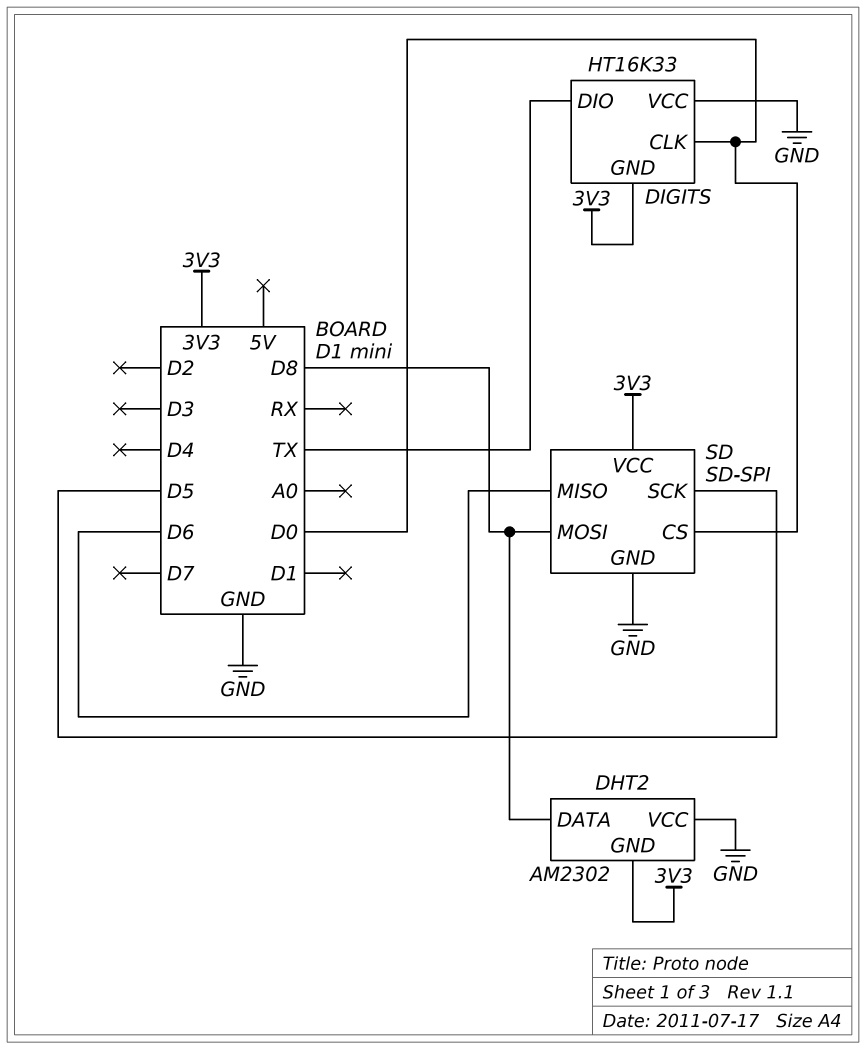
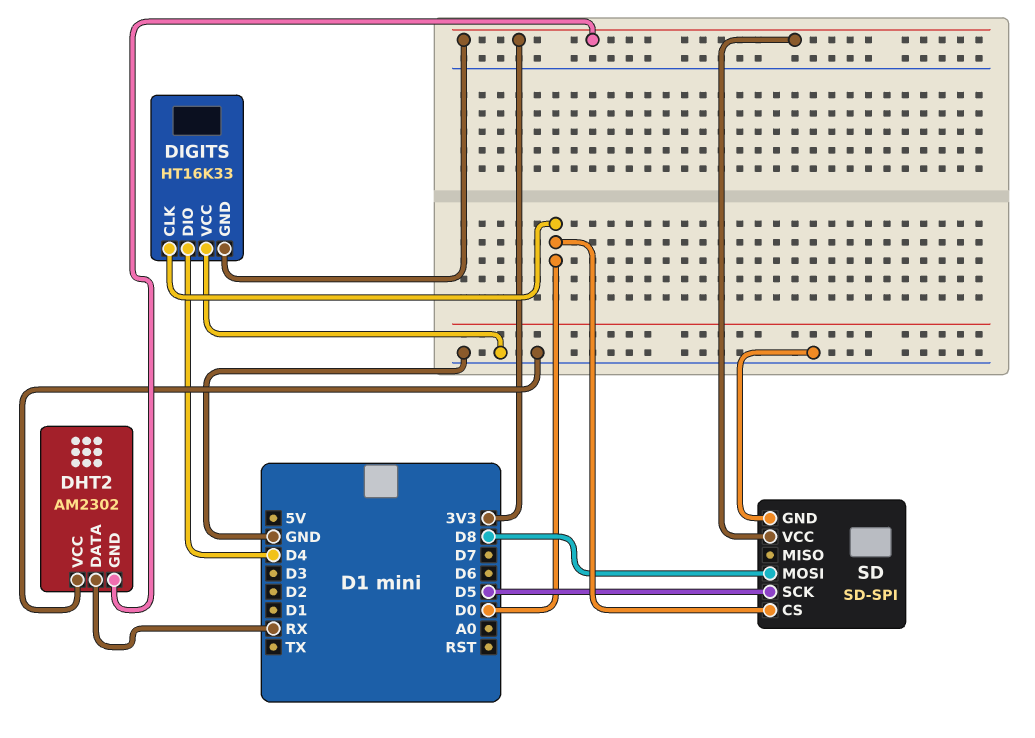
DHT2 pin DATA: D8 -> RX
DIGITS pin DIO: TX -> D4
SD pin MISO: D6 -> none

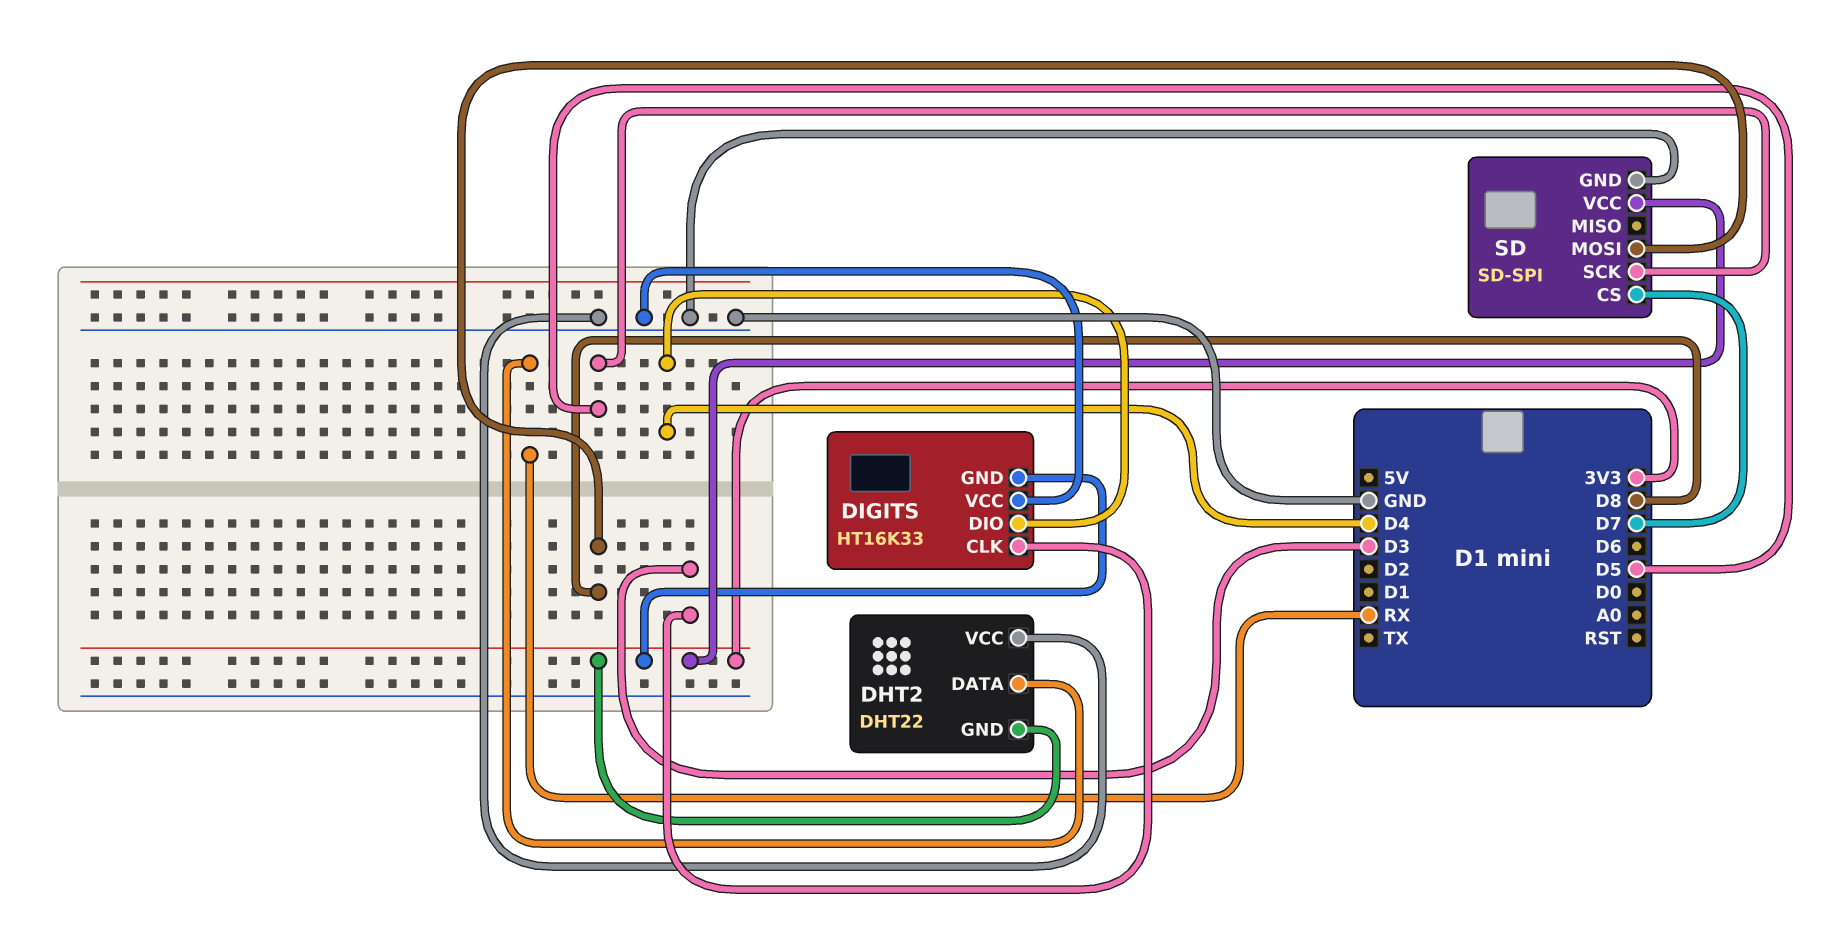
DHT2: AM2302 -> DHT22
DIGITS pin CLK: D0 -> D3
SD pin CS: D0 -> D7

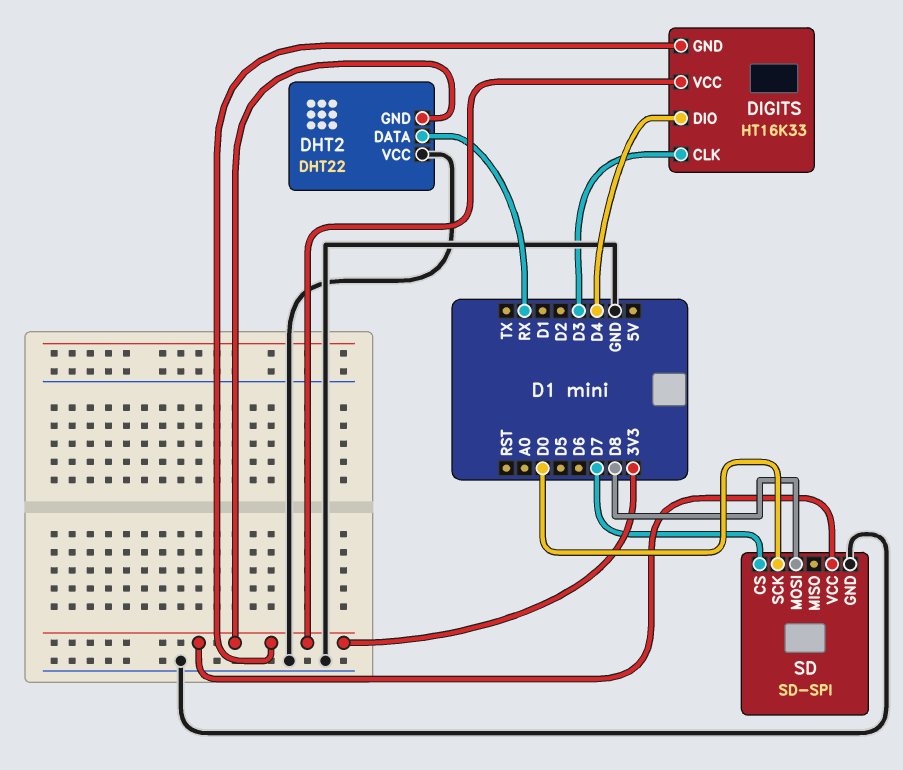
DIGITS pin VCC: GND -> 3V3
SD pin SCK: D5 -> D0

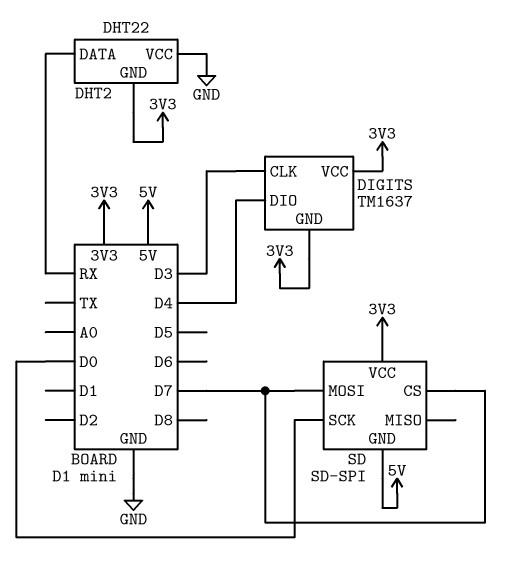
DIGITS: HT16K33 -> TM1637
SD pin GND: GND -> 5V
SD pin MOSI: D8 -> D7

